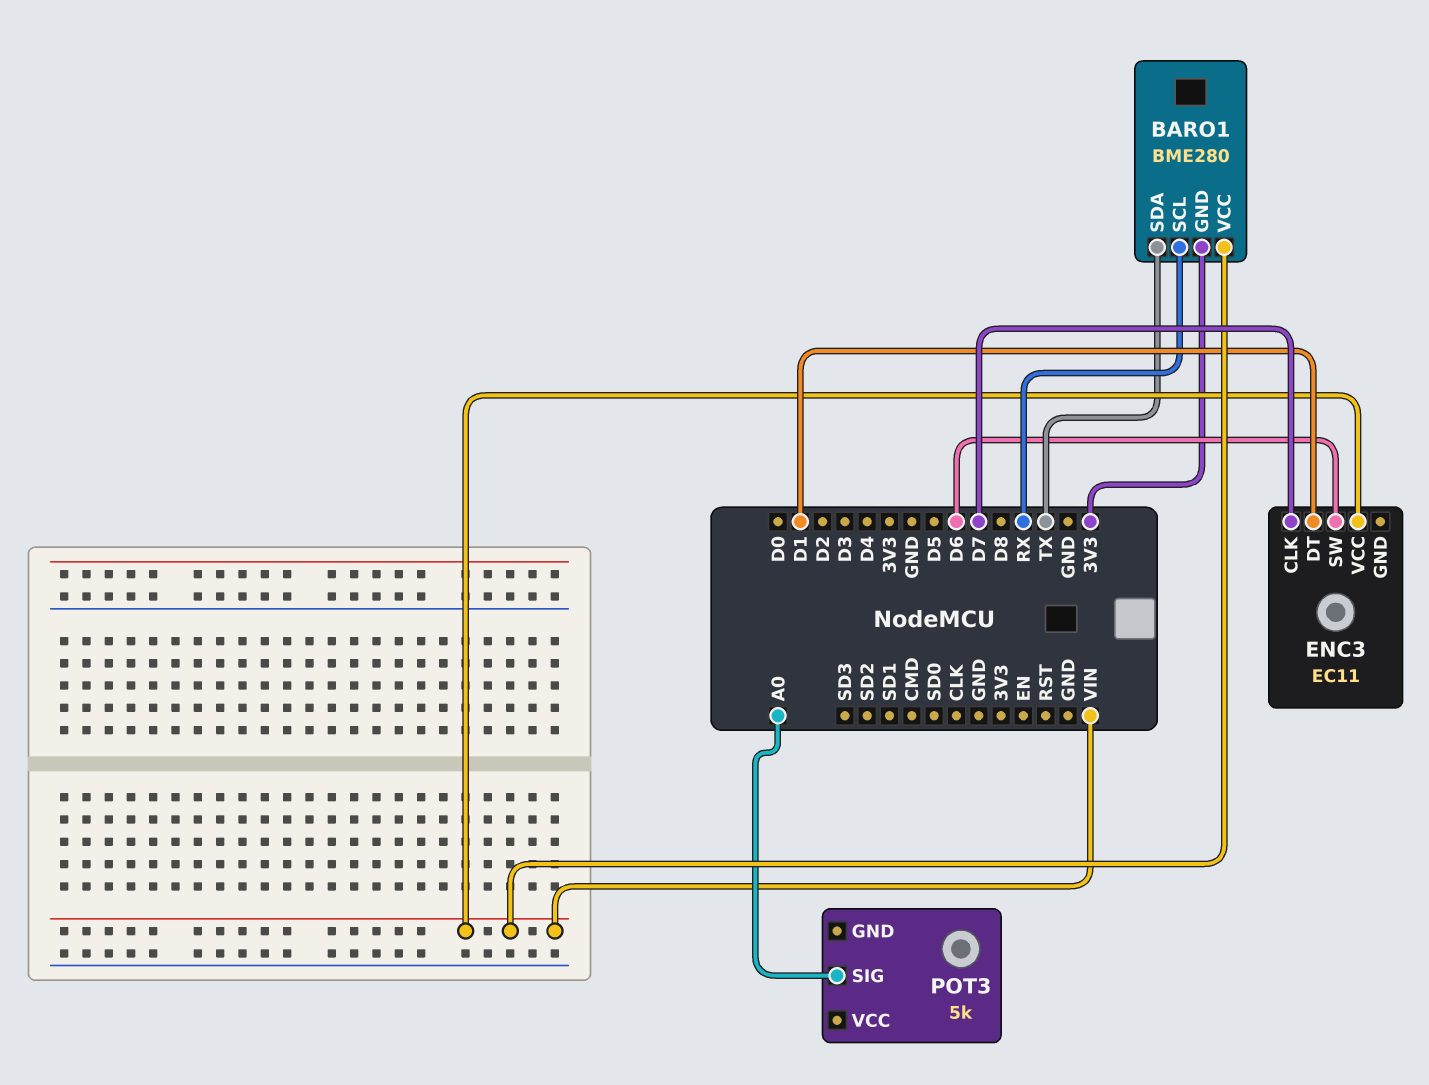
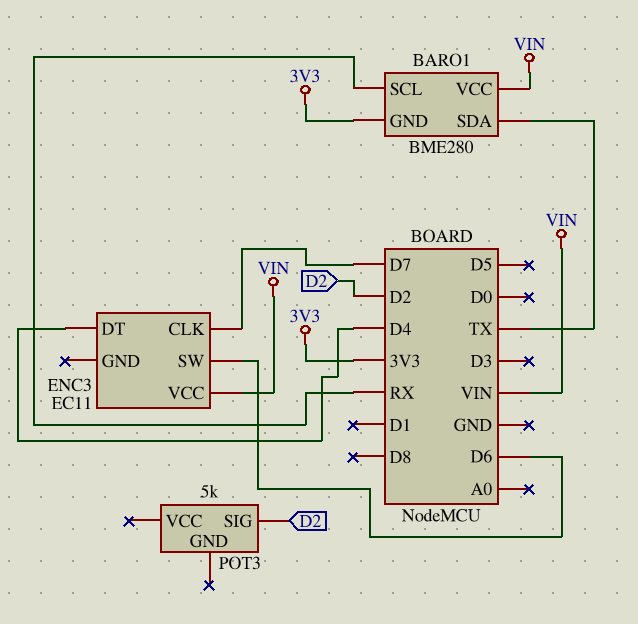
ENC3 pin DT: D1 -> D4
POT3 pin SIG: A0 -> D2

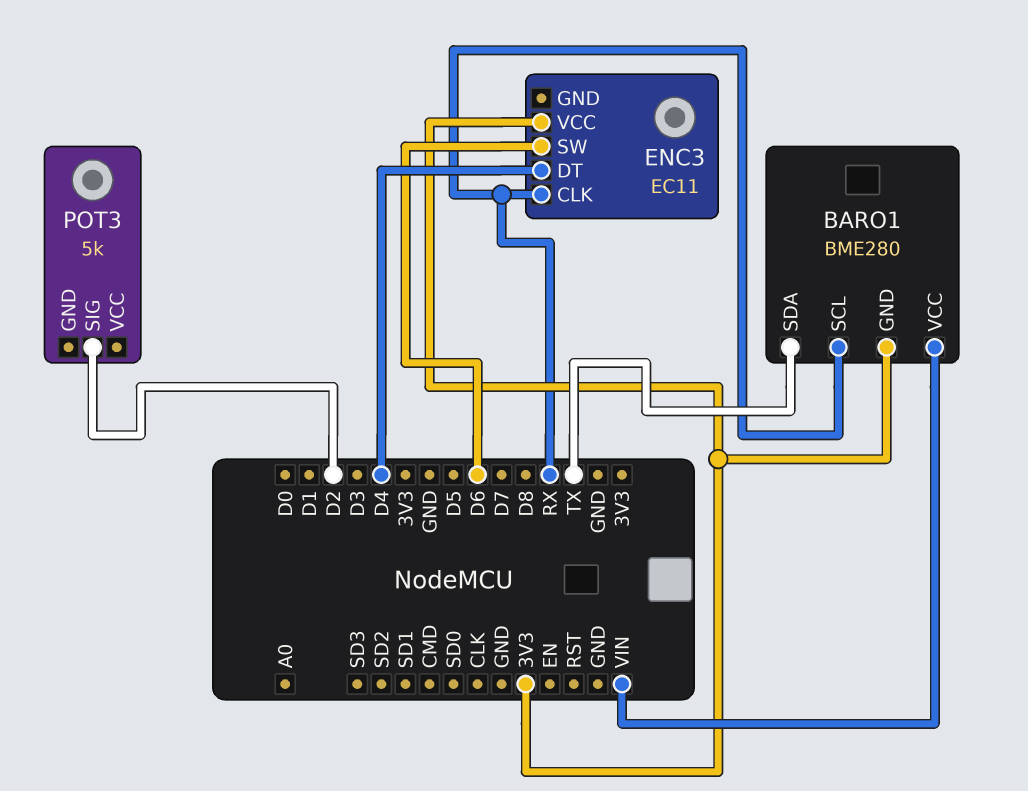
ENC3 pin CLK: D7 -> RX
ENC3 pin VCC: VIN -> 3V3

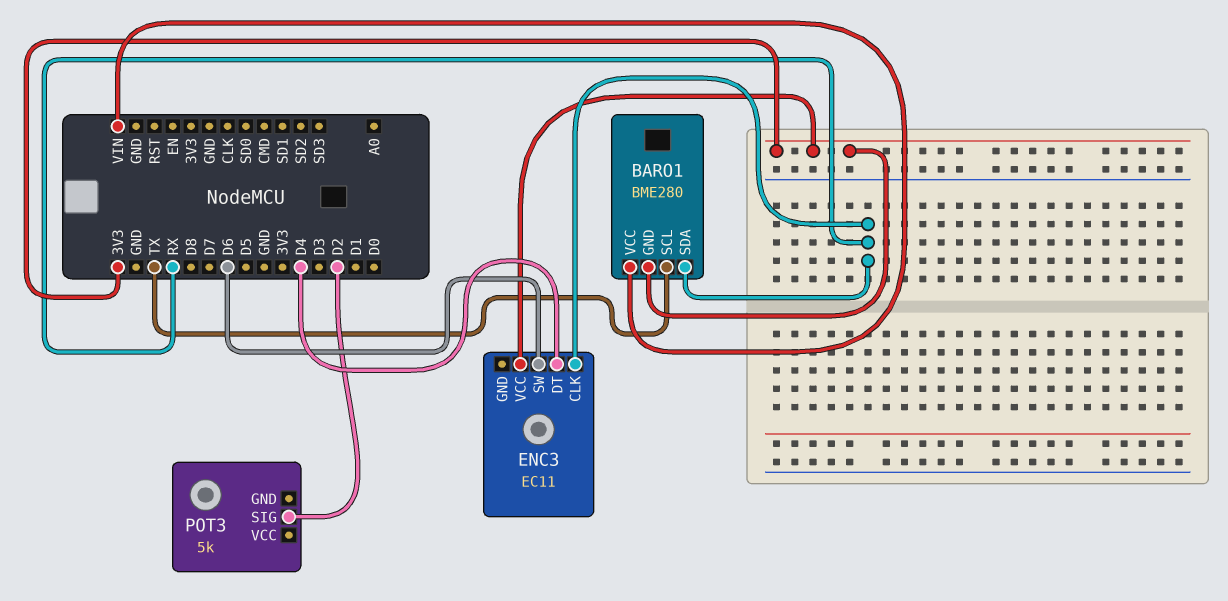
BARO1 pin SCL: RX -> TX
BARO1 pin SDA: TX -> RX

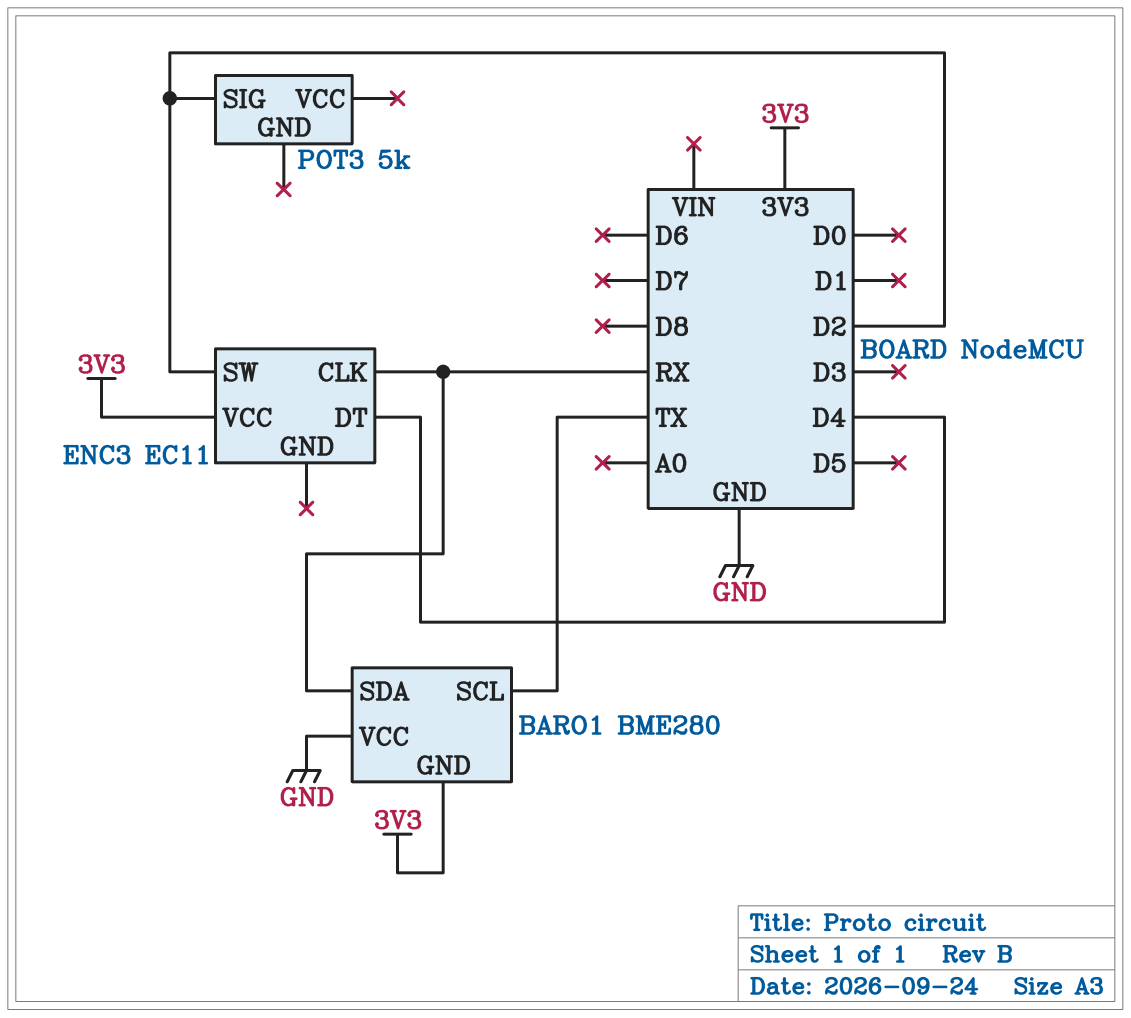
BARO1 pin VCC: VIN -> GND
ENC3 pin SW: D6 -> D2

